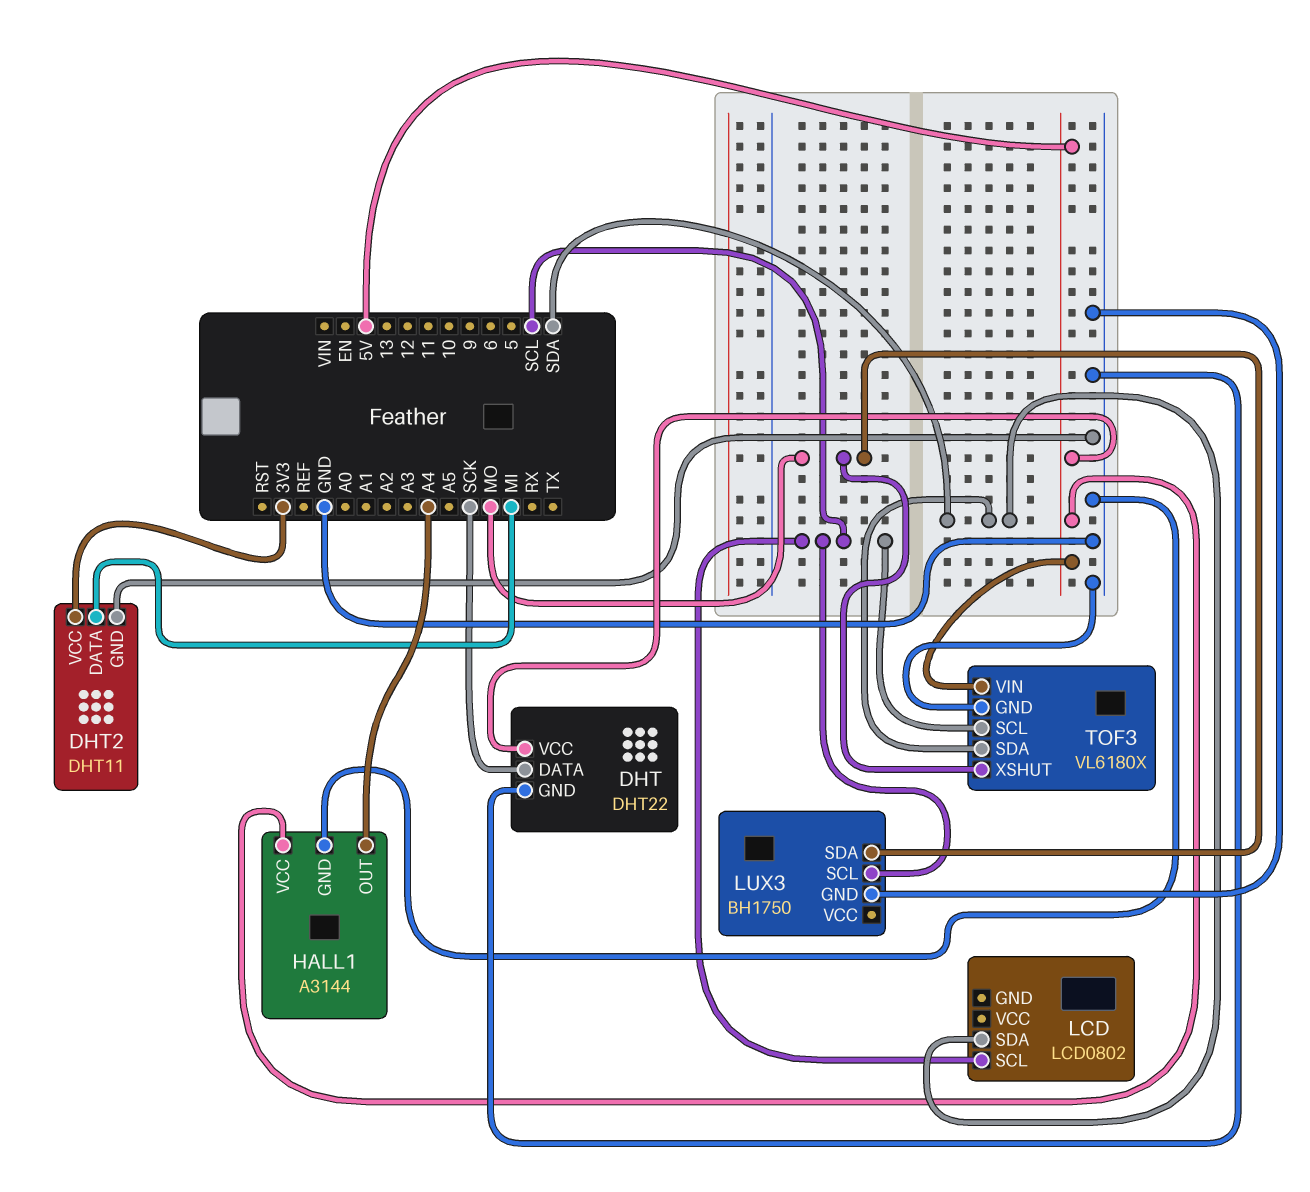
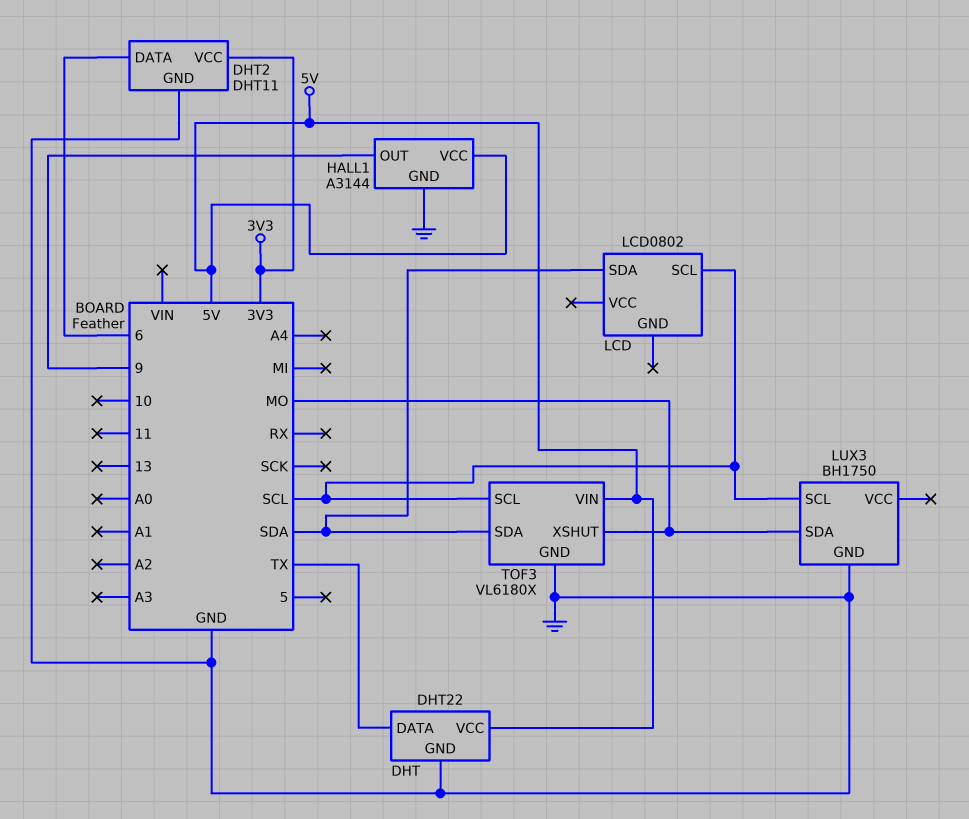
DHT pin DATA: SCK -> TX
DHT2 pin DATA: MI -> 6
HALL1 pin OUT: A4 -> 9

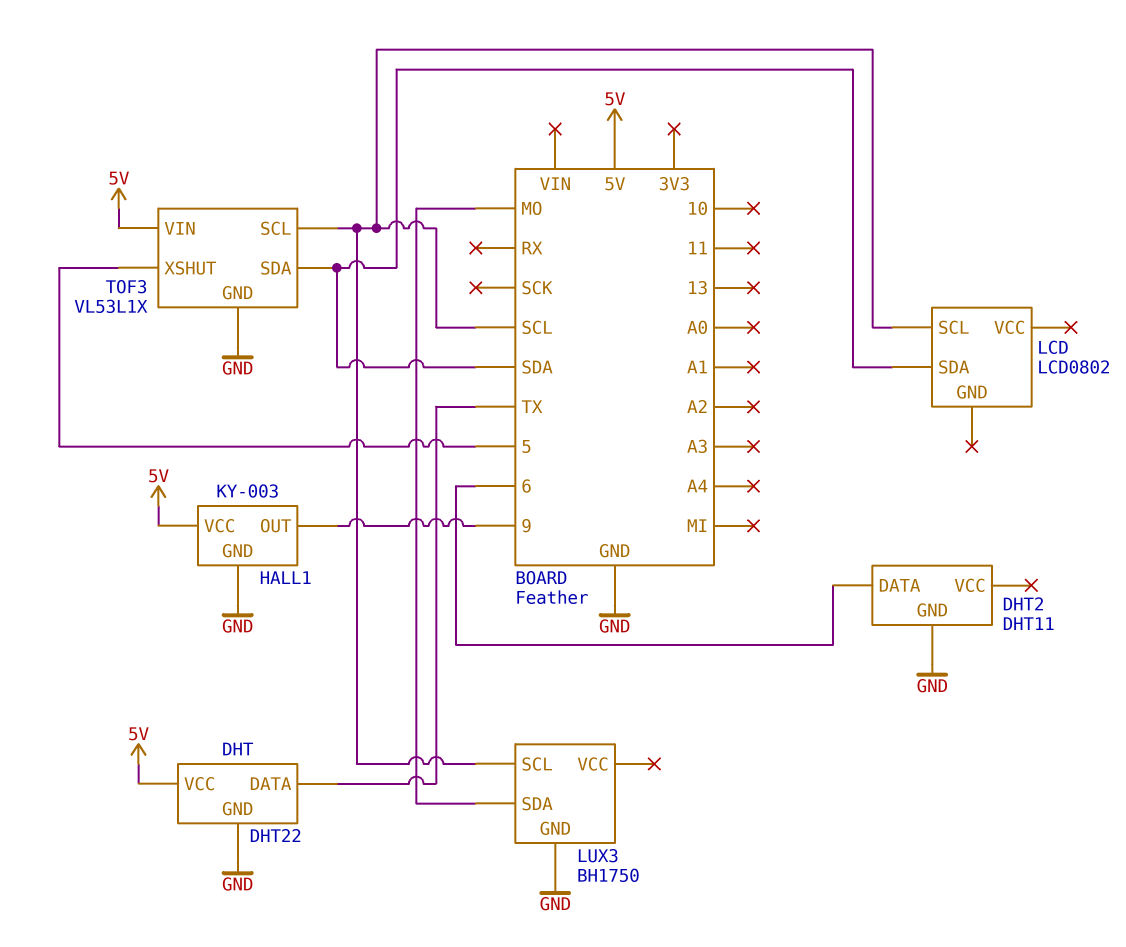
DHT2 pin VCC: 3V3 -> none
HALL1: A3144 -> KY-003
TOF3: VL6180X -> VL53L1X
TOF3 pin XSHUT: MO -> 5

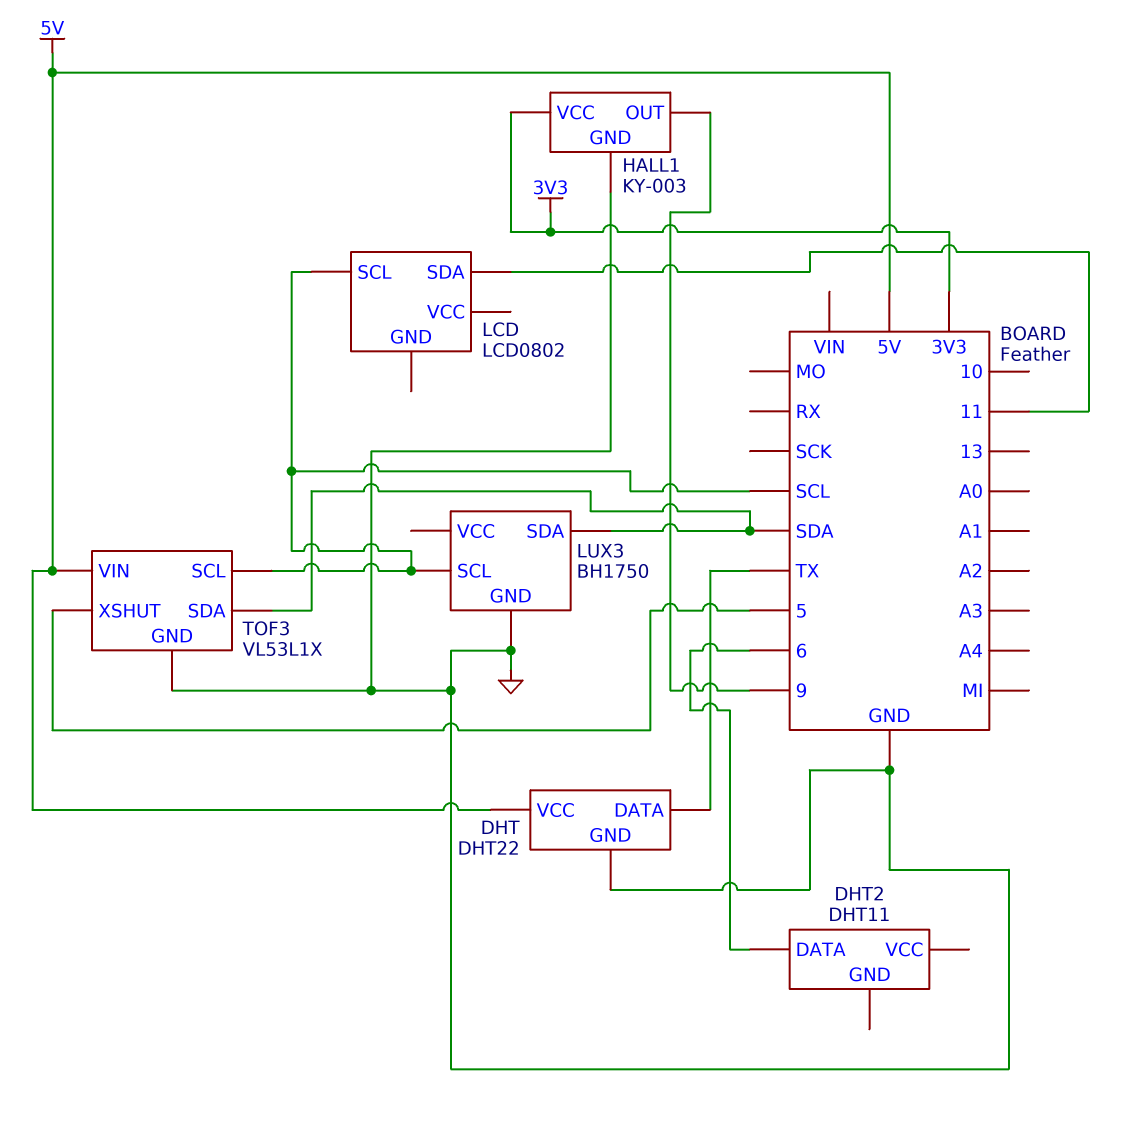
DHT2 pin GND: GND -> none
HALL1 pin VCC: 5V -> 3V3
LCD pin SDA: SDA -> 11
LUX3 pin SDA: MO -> SDA

